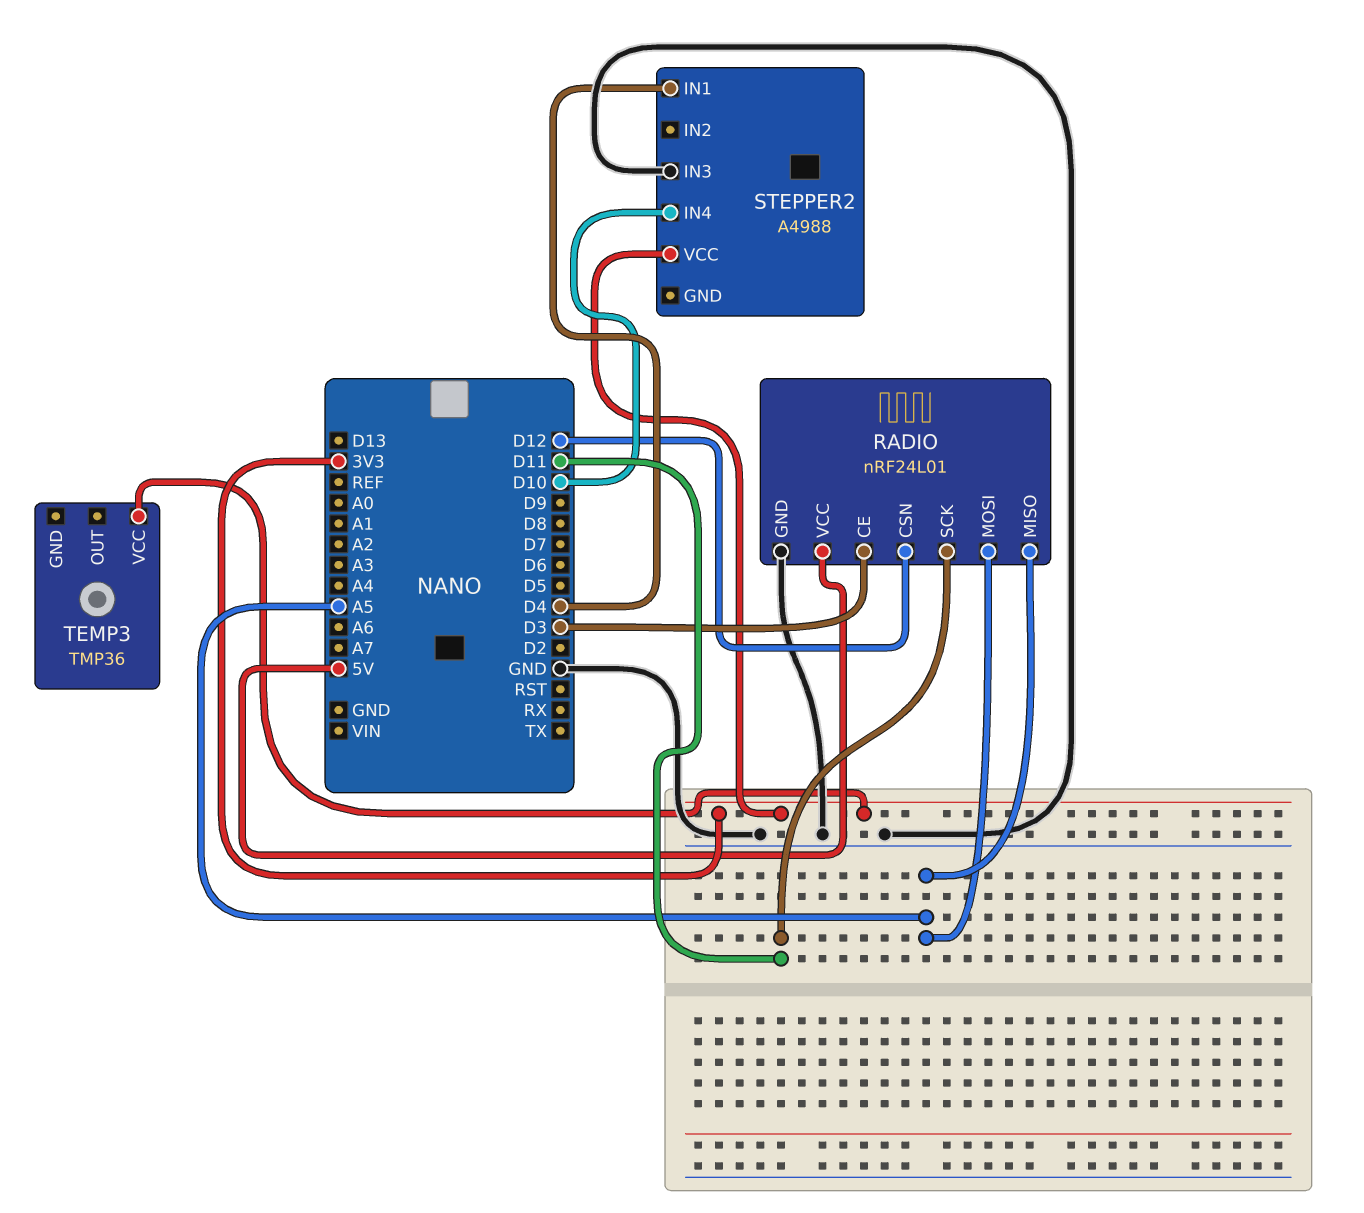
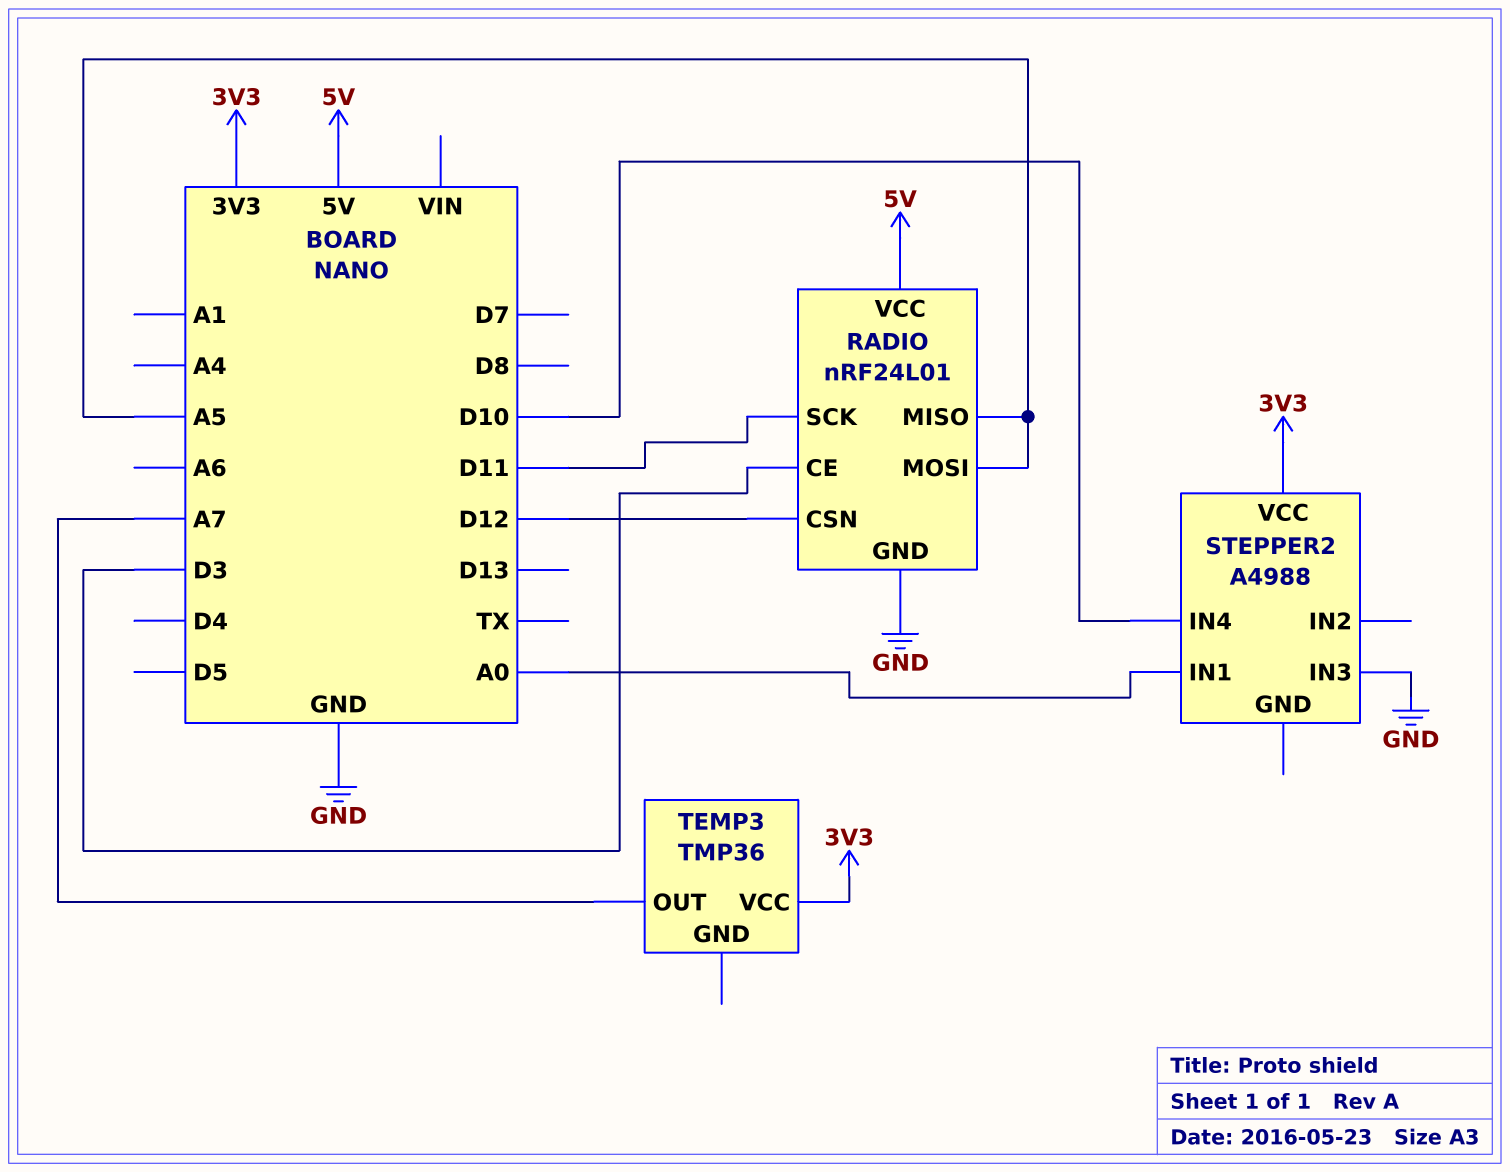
STEPPER2 pin IN1: D4 -> A0
TEMP3 pin OUT: none -> A7

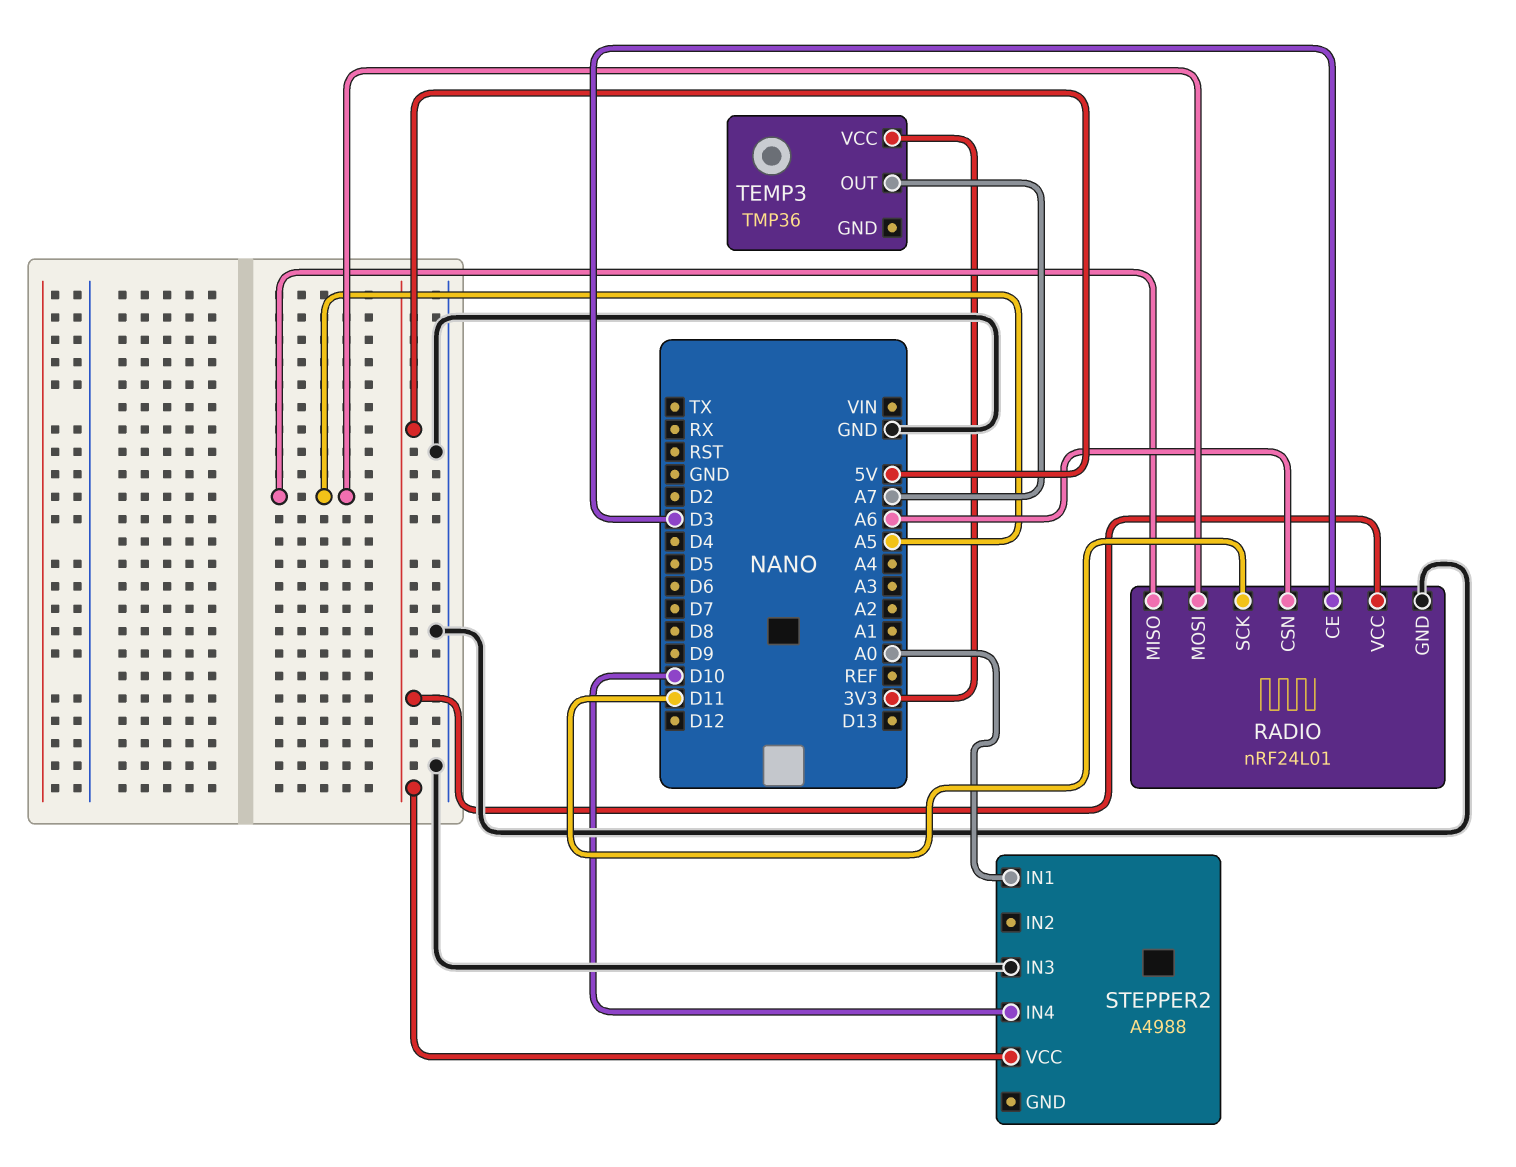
RADIO pin CSN: D12 -> A6
STEPPER2 pin VCC: 3V3 -> 5V

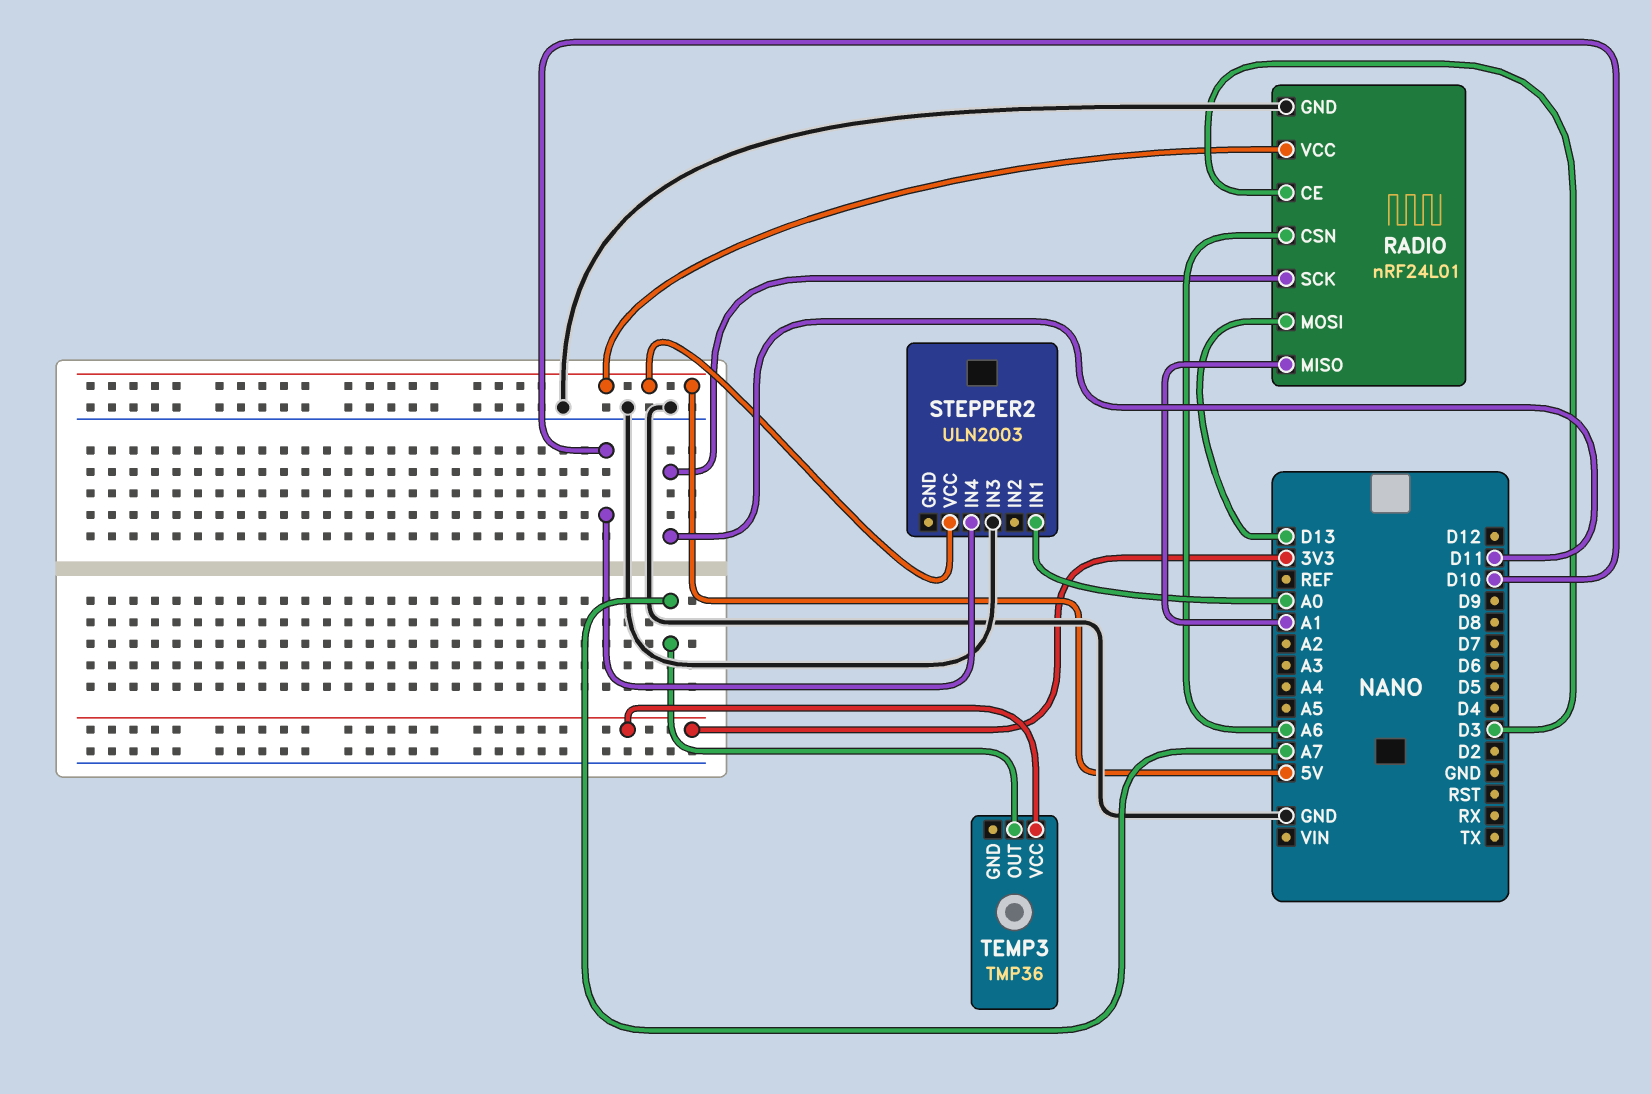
RADIO pin MISO: A5 -> A1
RADIO pin MOSI: A5 -> D13
STEPPER2: A4988 -> ULN2003

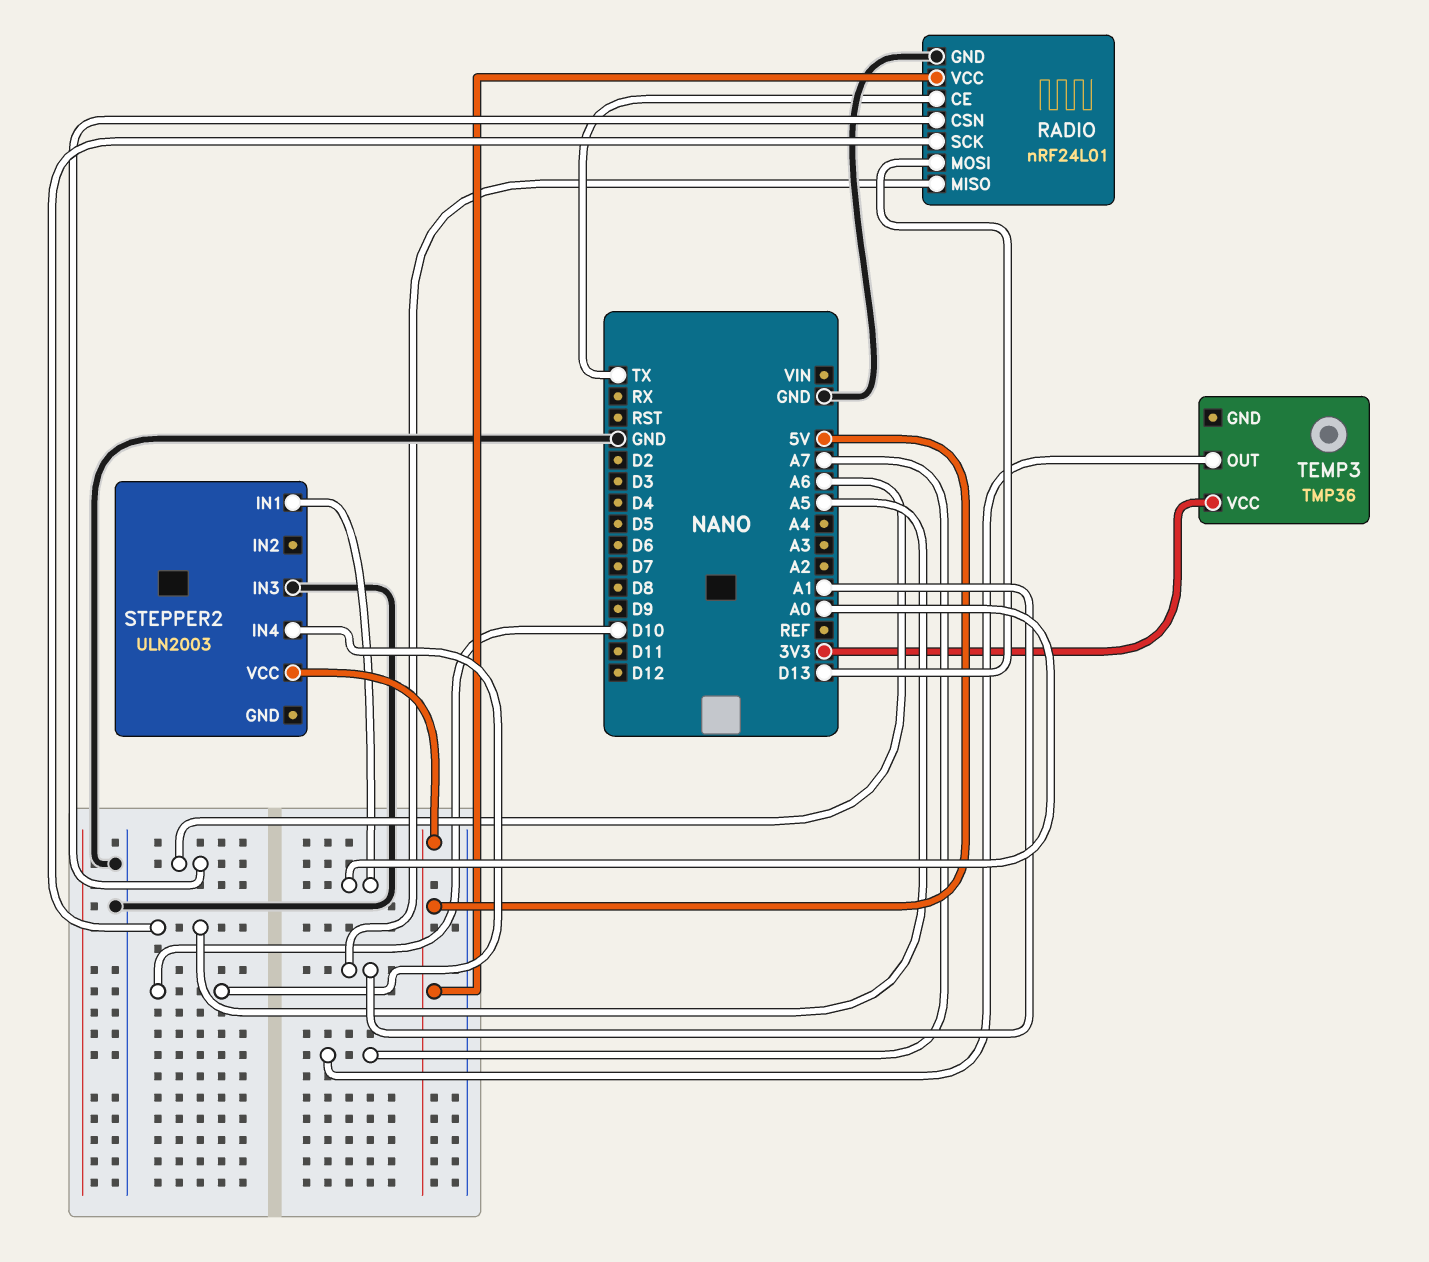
RADIO pin CE: D3 -> TX
RADIO pin SCK: D11 -> A5

